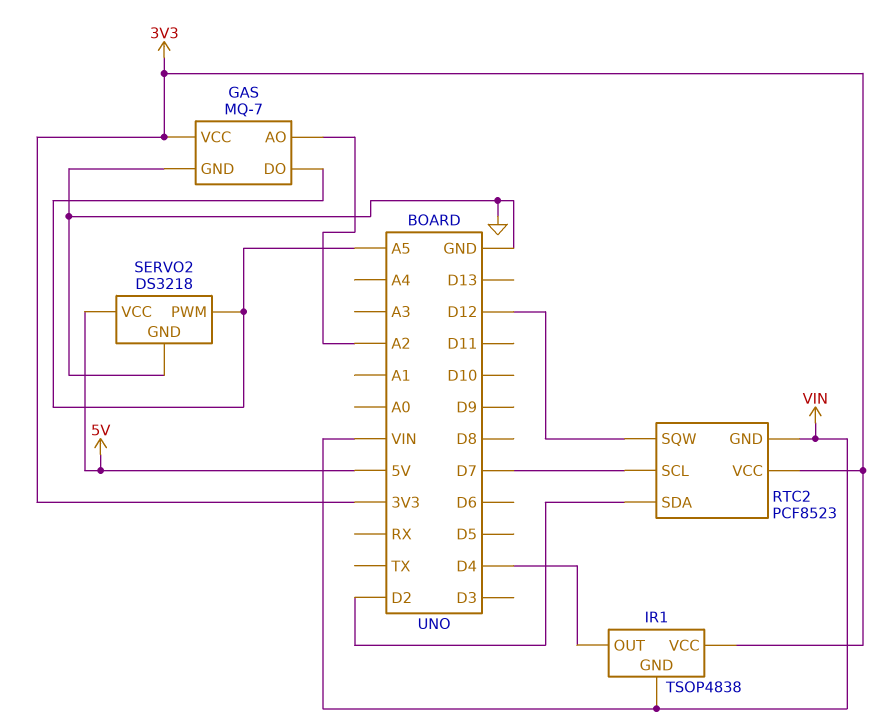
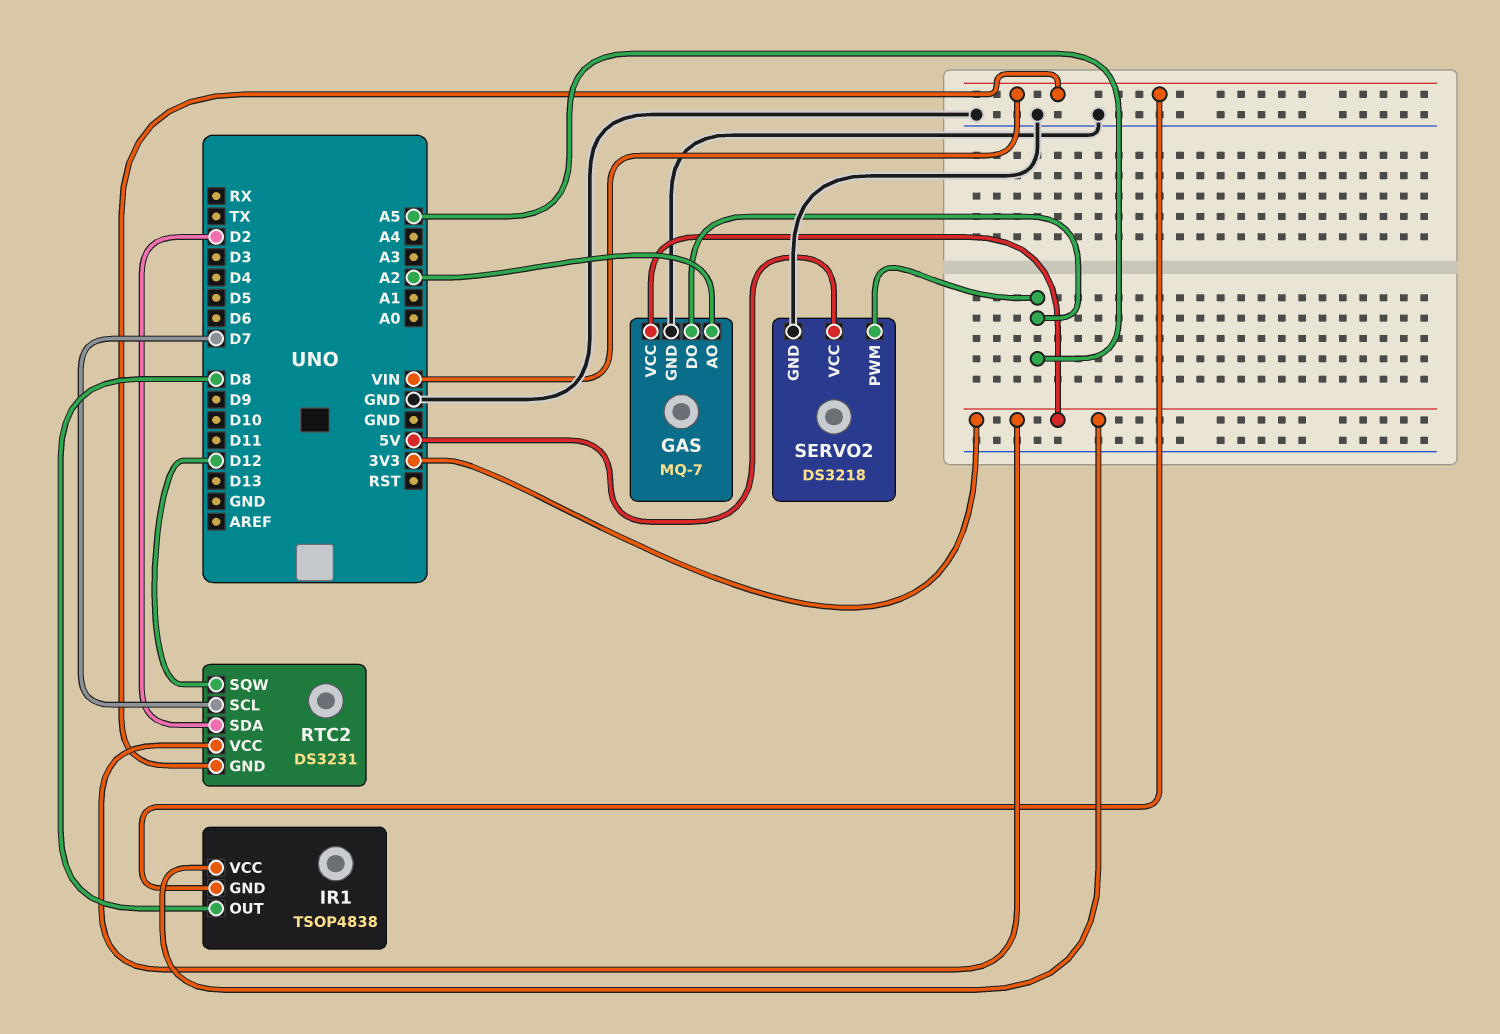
IR1 pin OUT: D4 -> D8
RTC2: PCF8523 -> DS3231

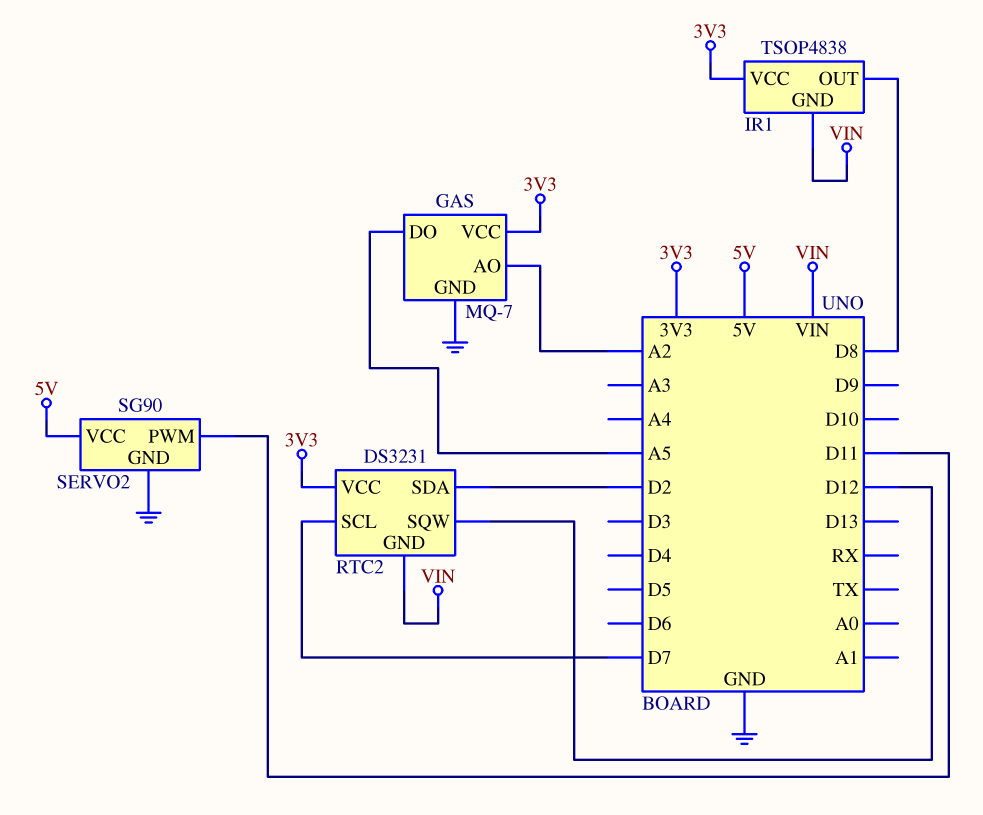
SERVO2: DS3218 -> SG90
SERVO2 pin PWM: A5 -> D11

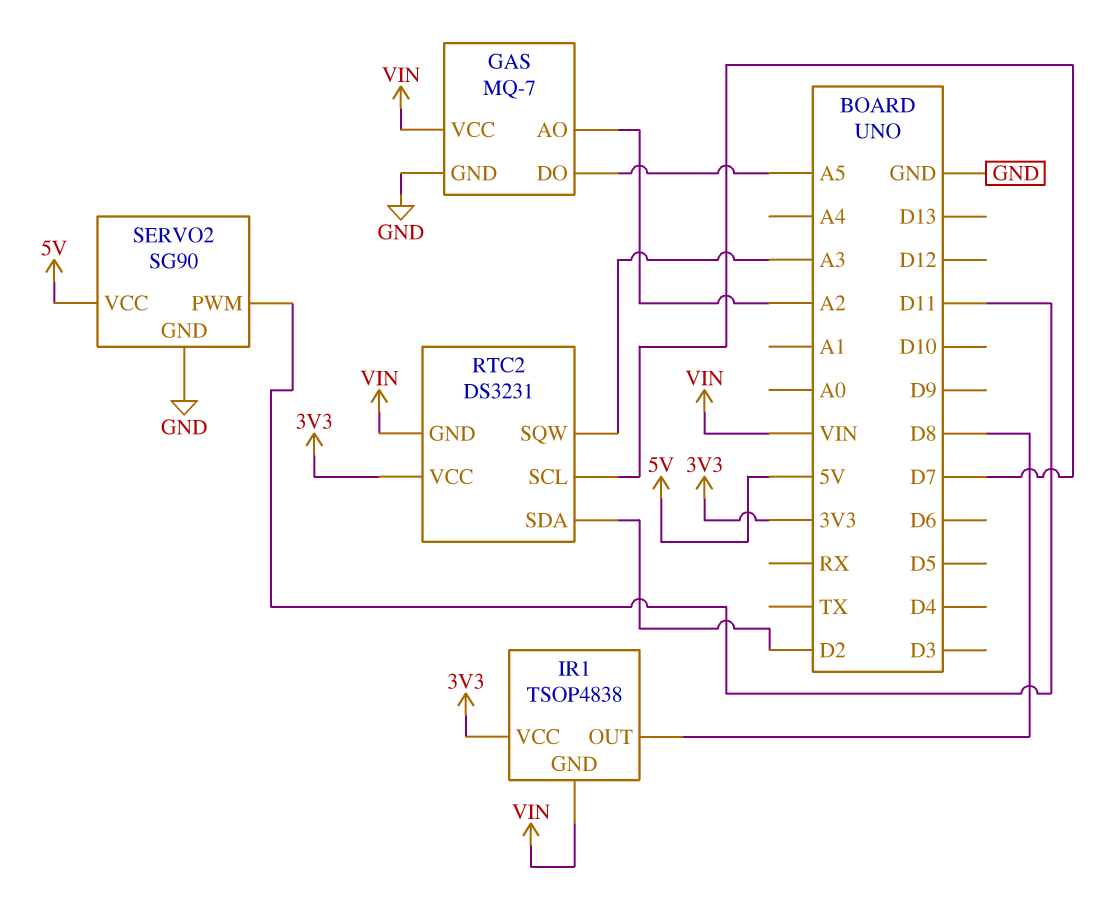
GAS pin VCC: 3V3 -> VIN
RTC2 pin SQW: D12 -> A3

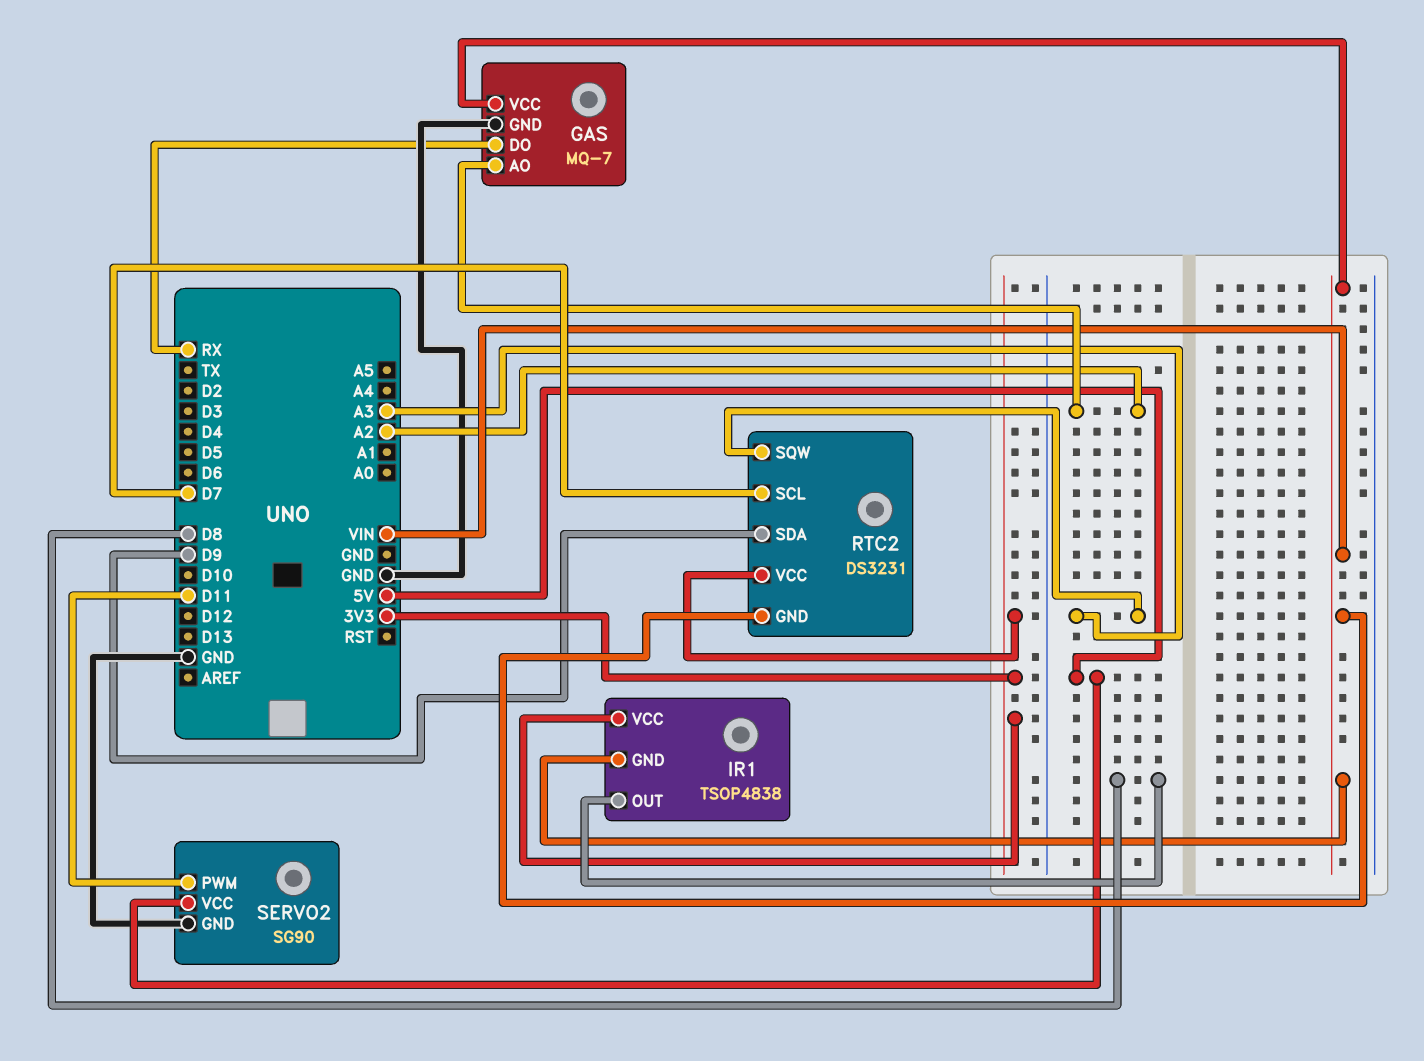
GAS pin DO: A5 -> RX
RTC2 pin SDA: D2 -> D9

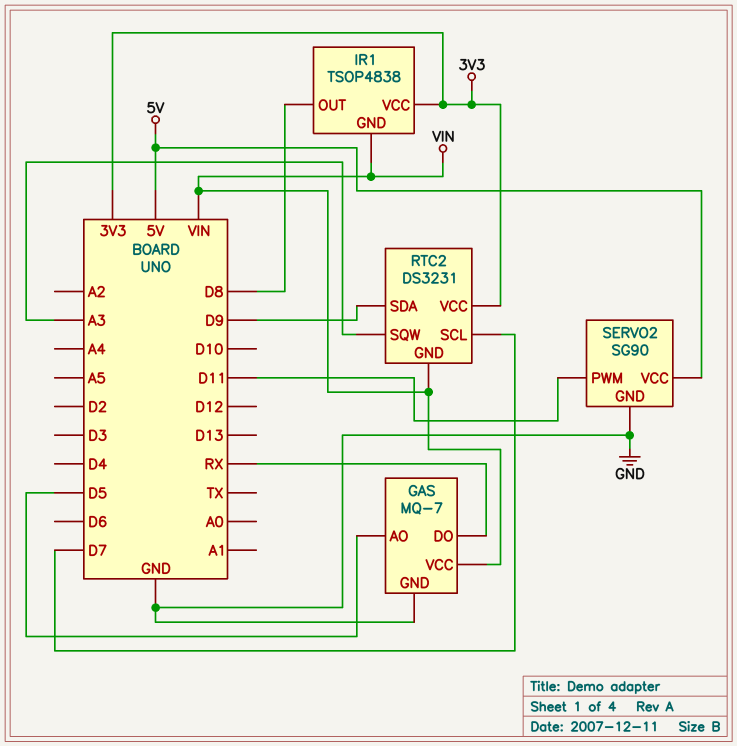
GAS pin AO: A2 -> D5

